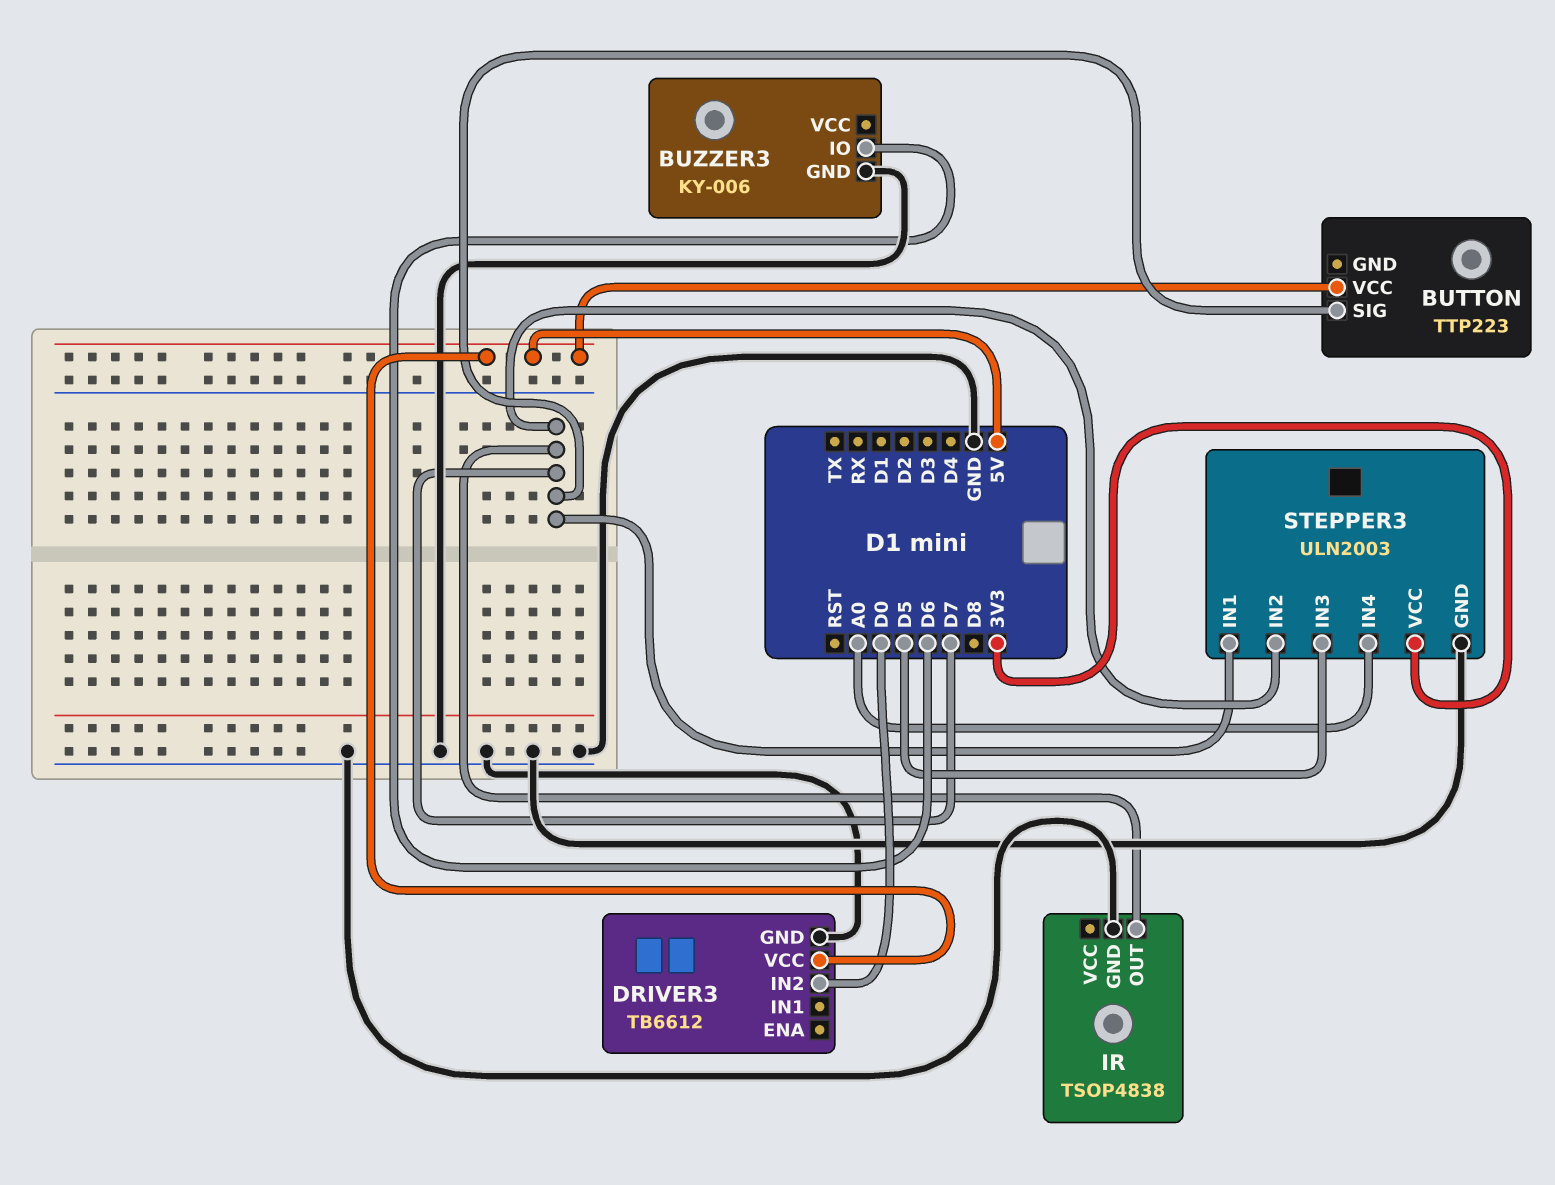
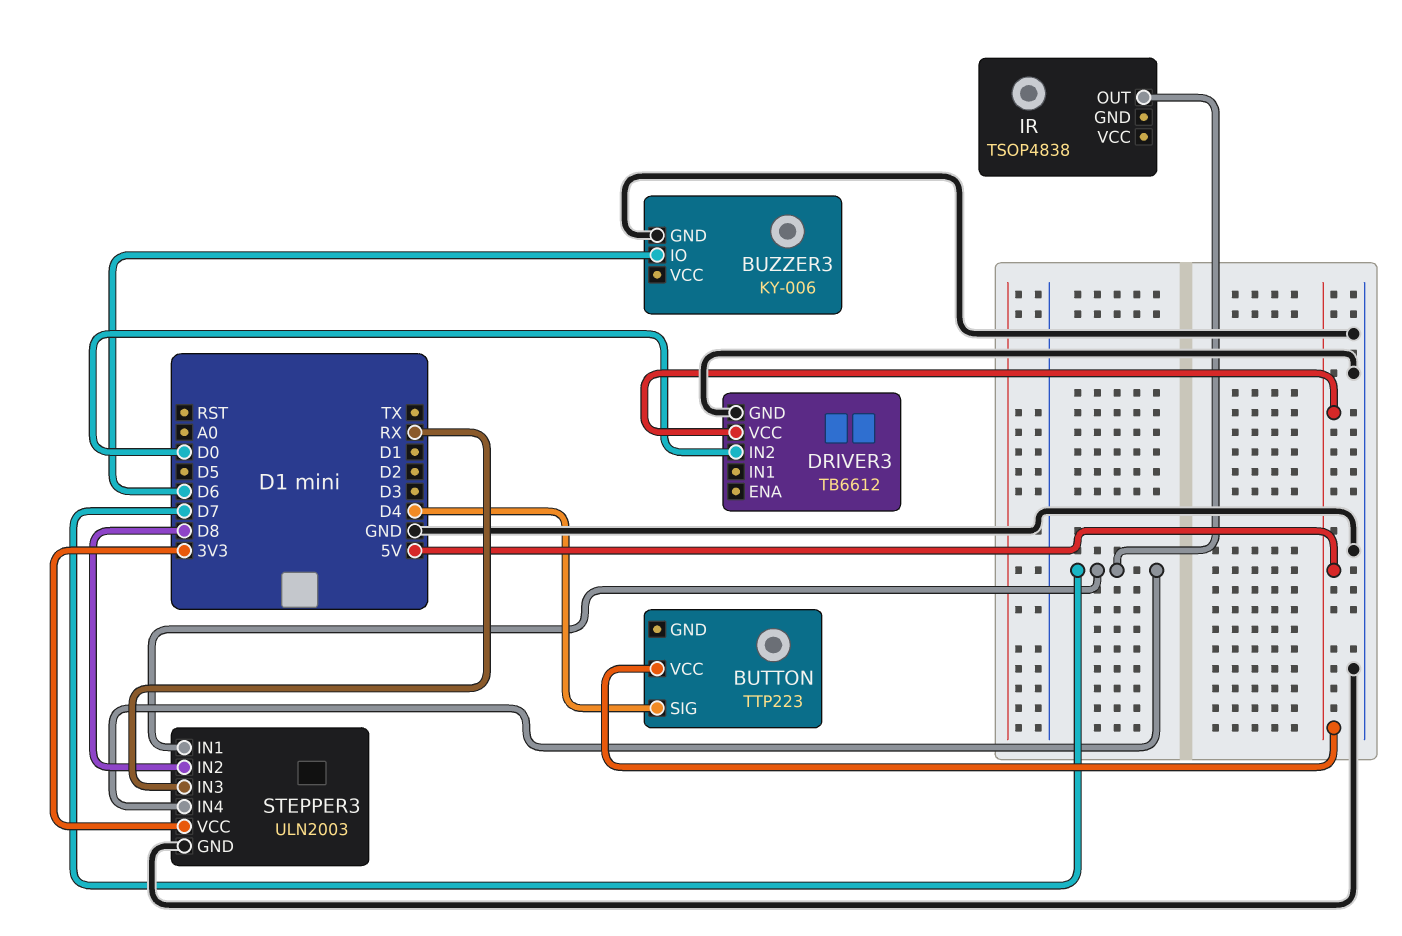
BUTTON pin SIG: D7 -> D4
IR pin GND: GND -> none
STEPPER3 pin IN2: D7 -> D8
STEPPER3 pin IN3: D5 -> RX
STEPPER3 pin IN4: A0 -> D7

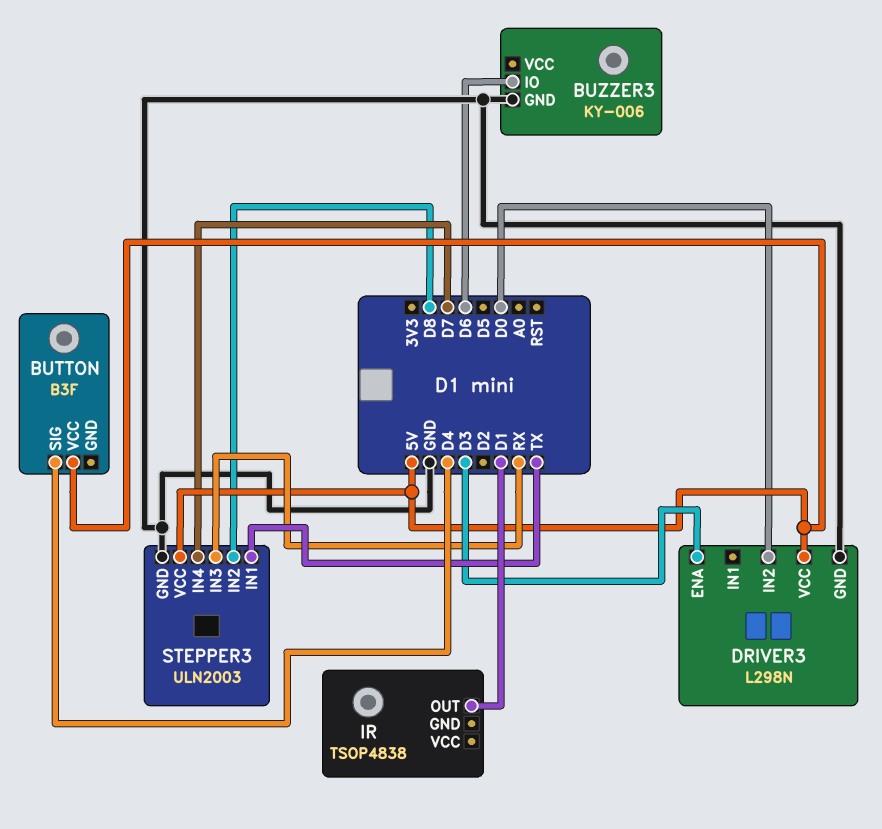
BUTTON: TTP223 -> B3F
DRIVER3: TB6612 -> L298N
DRIVER3 pin ENA: none -> D3
IR pin OUT: D7 -> D1
STEPPER3 pin IN1: D7 -> TX
STEPPER3 pin VCC: 3V3 -> 5V

